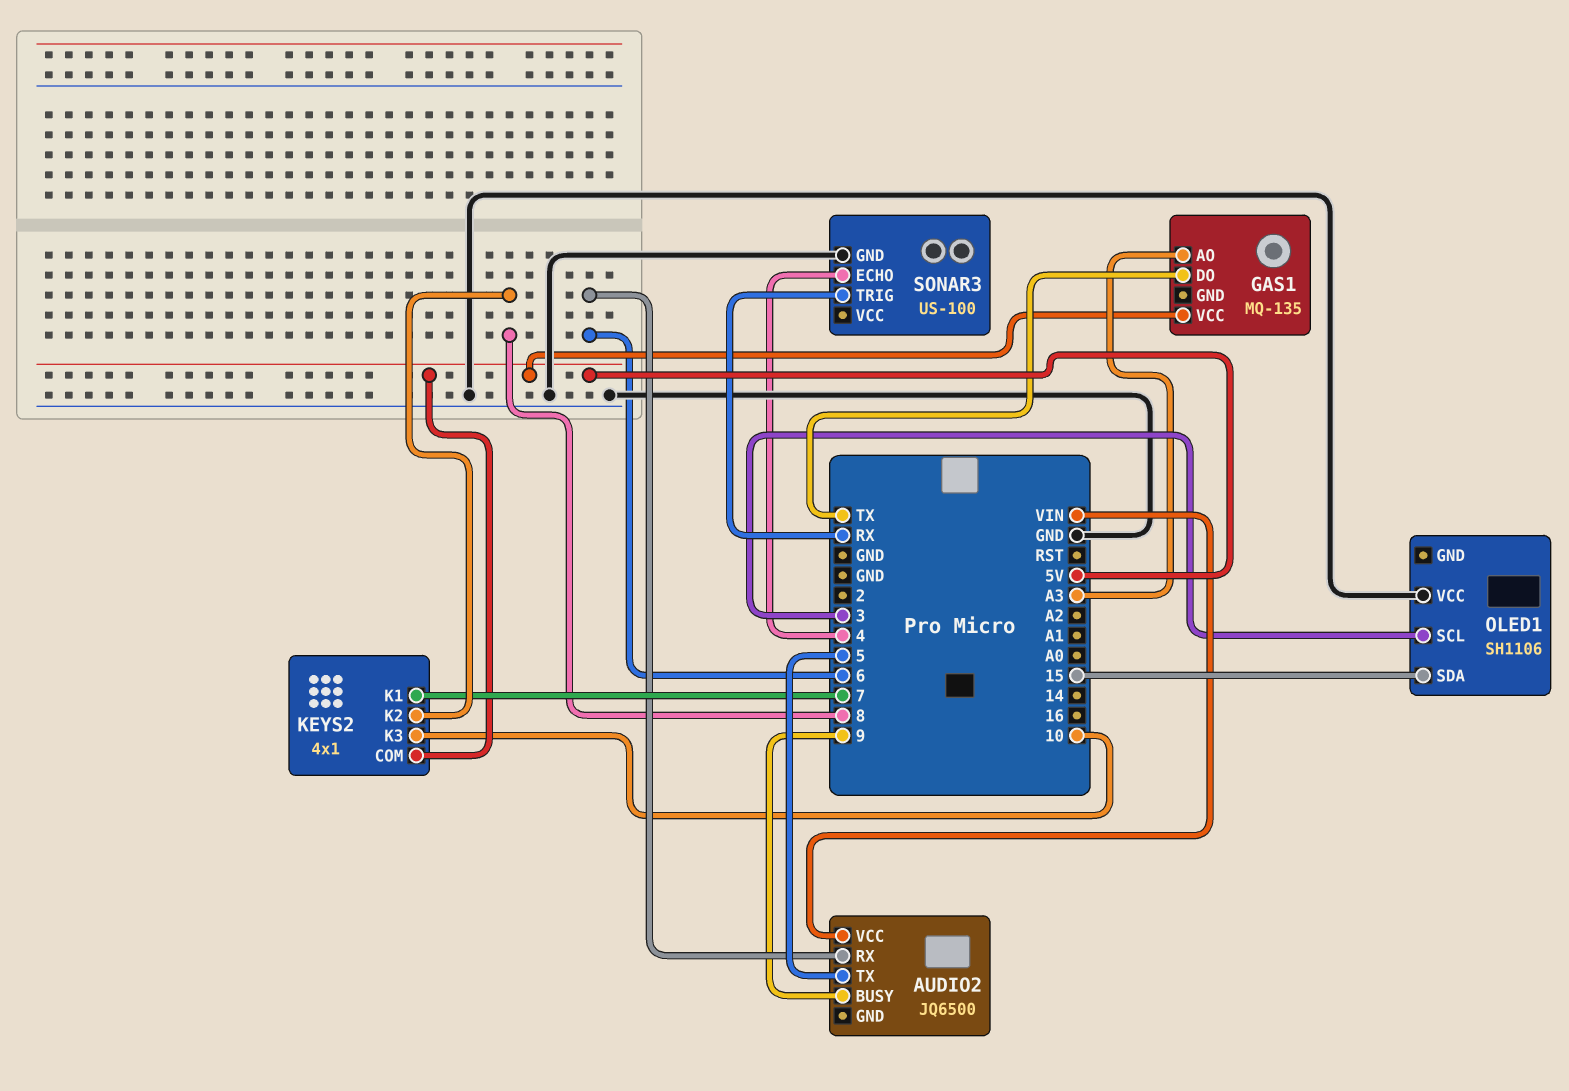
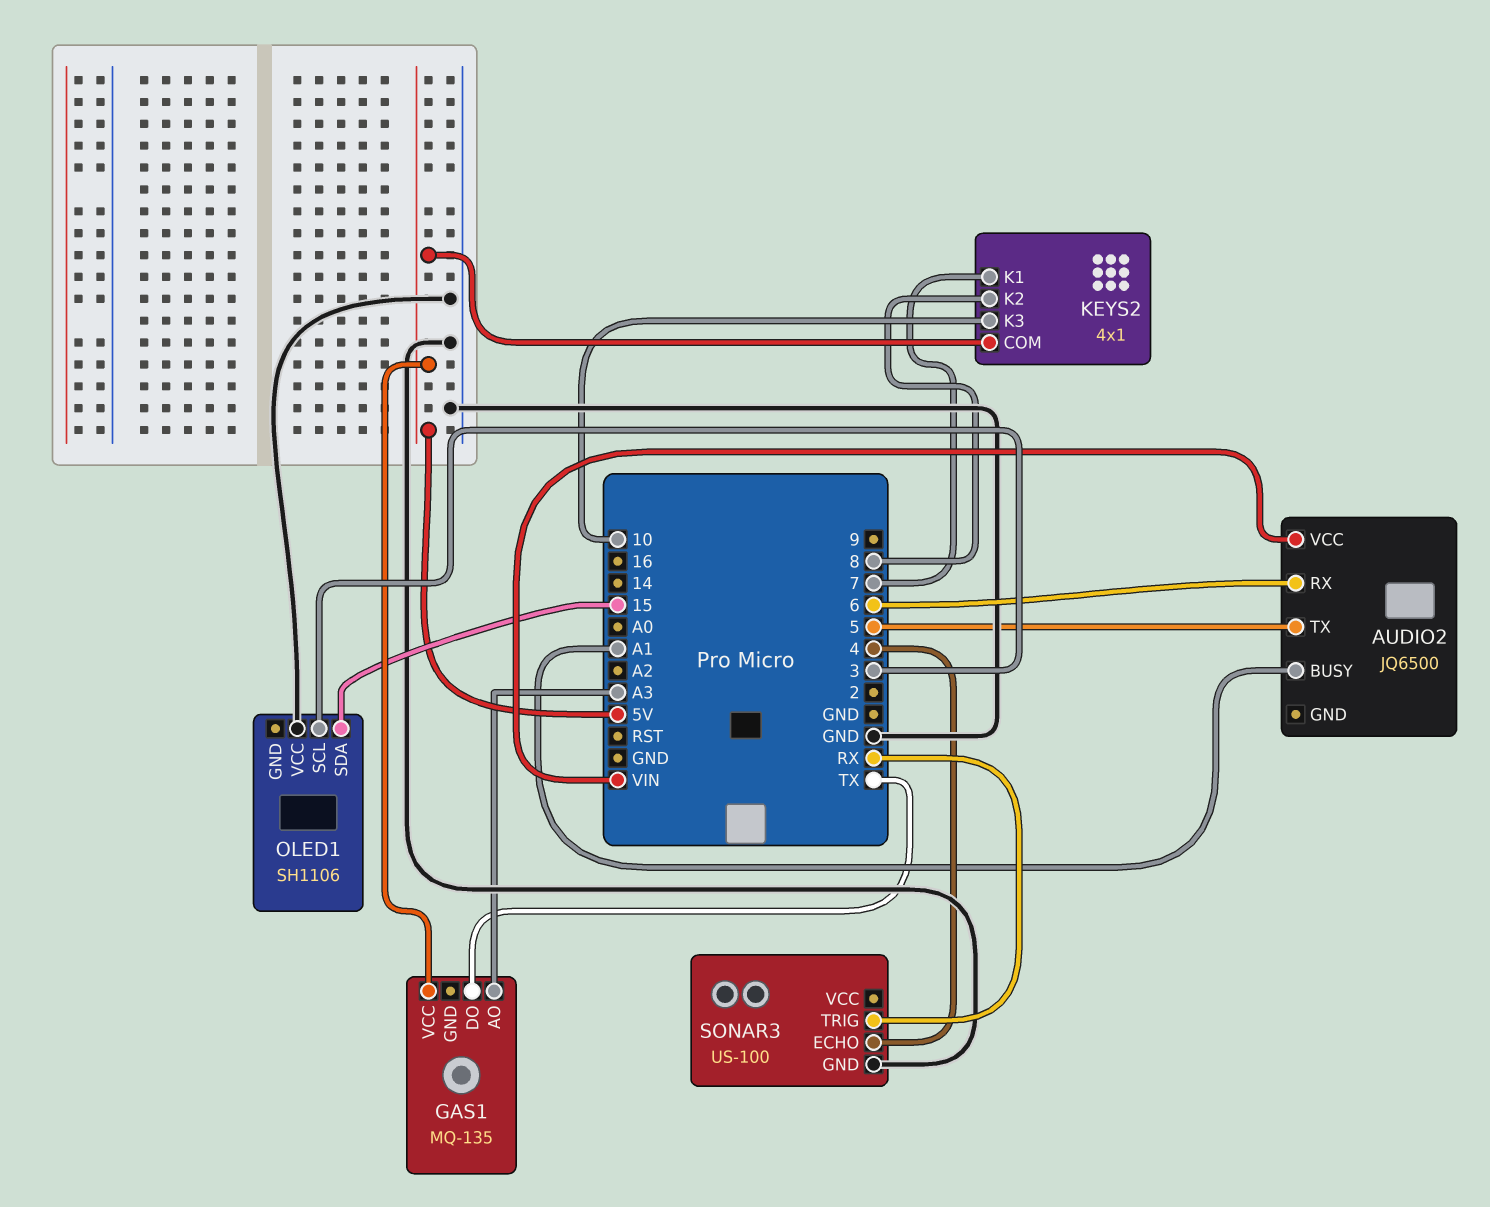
AUDIO2 pin BUSY: 9 -> A1

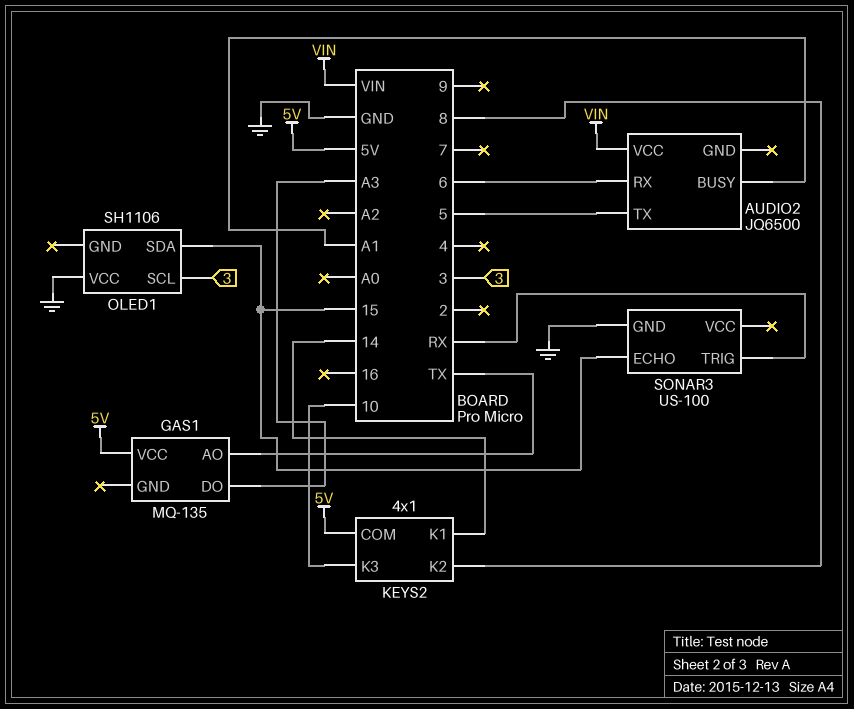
GAS1 pin AO: A3 -> TX
GAS1 pin DO: TX -> A3
KEYS2 pin K1: 7 -> 14
SONAR3 pin ECHO: 4 -> 15

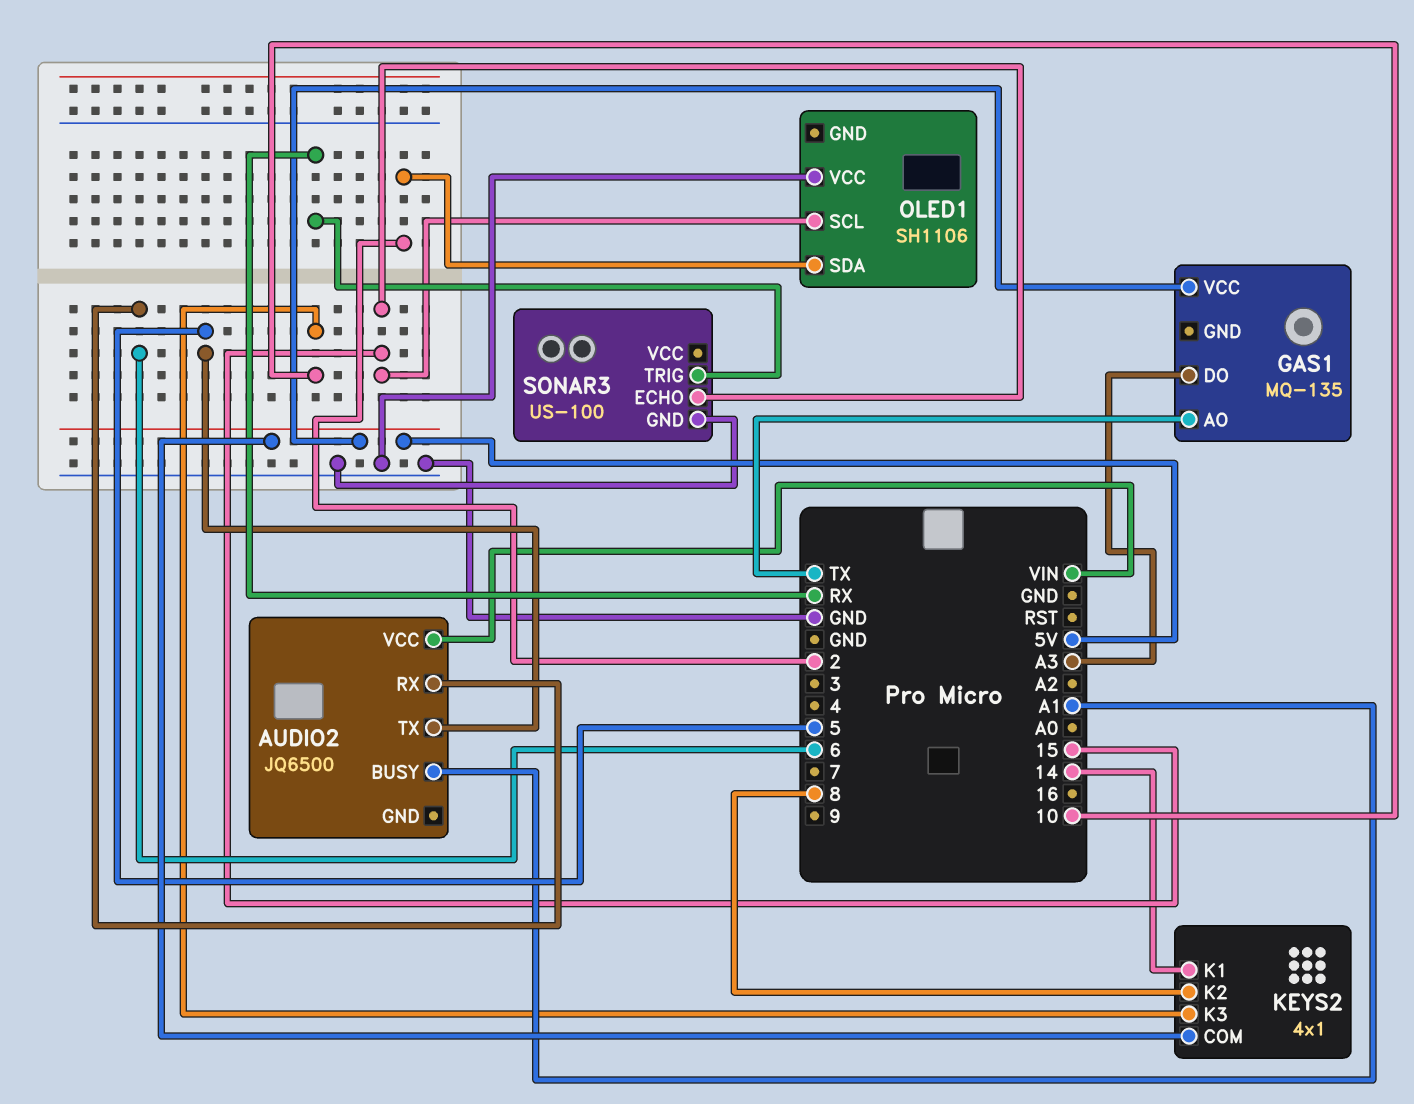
OLED1 pin SCL: 3 -> 15
OLED1 pin SDA: 15 -> 2

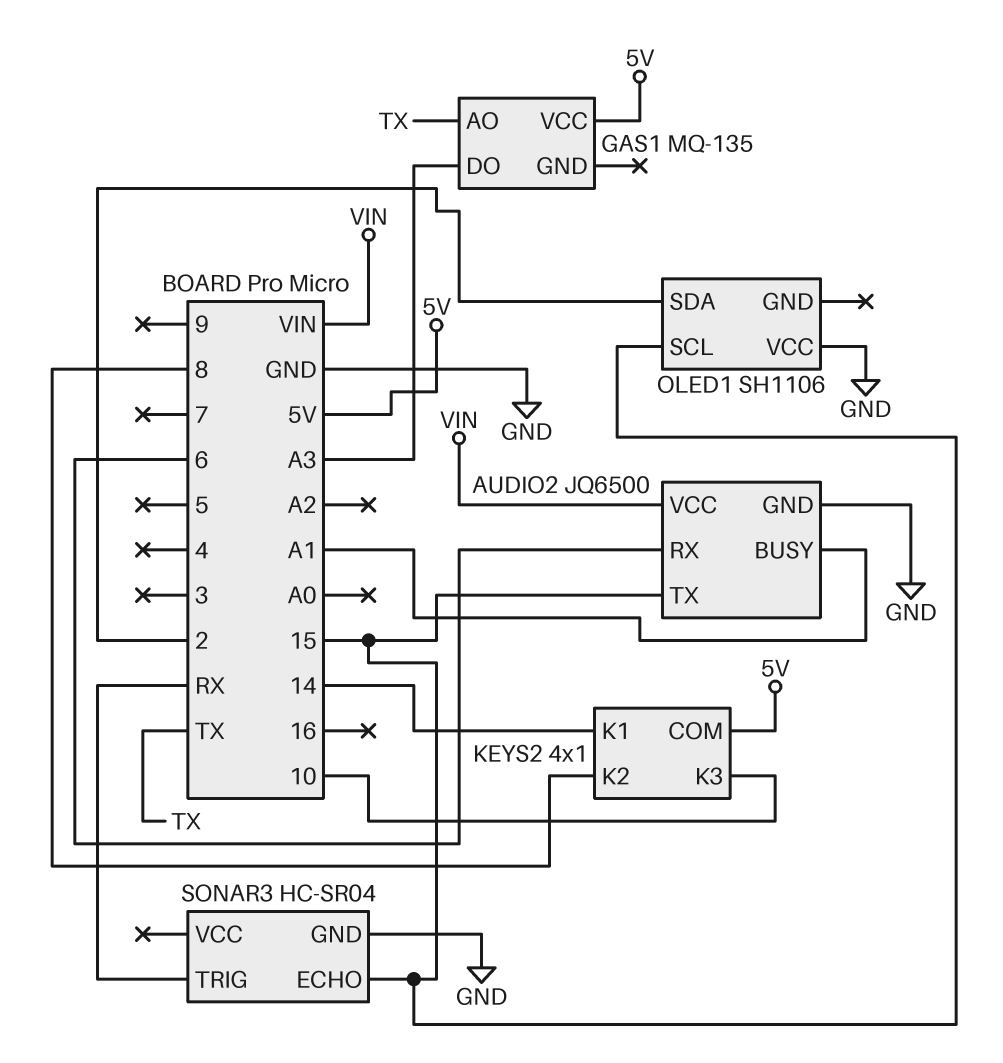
AUDIO2 pin GND: none -> GND
AUDIO2 pin TX: 5 -> 15
SONAR3: US-100 -> HC-SR04

